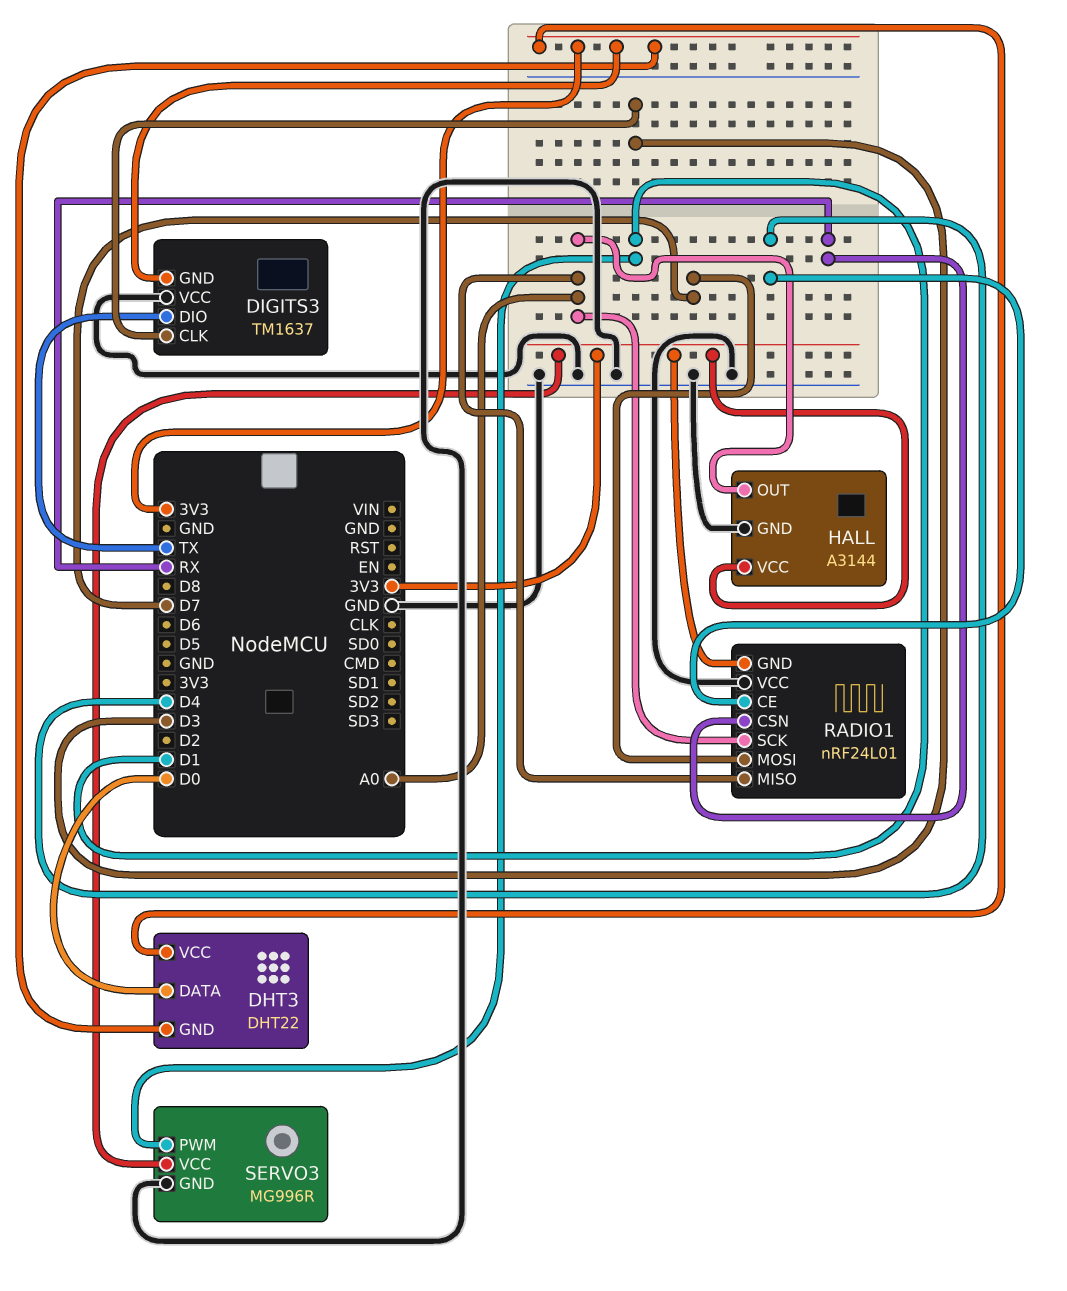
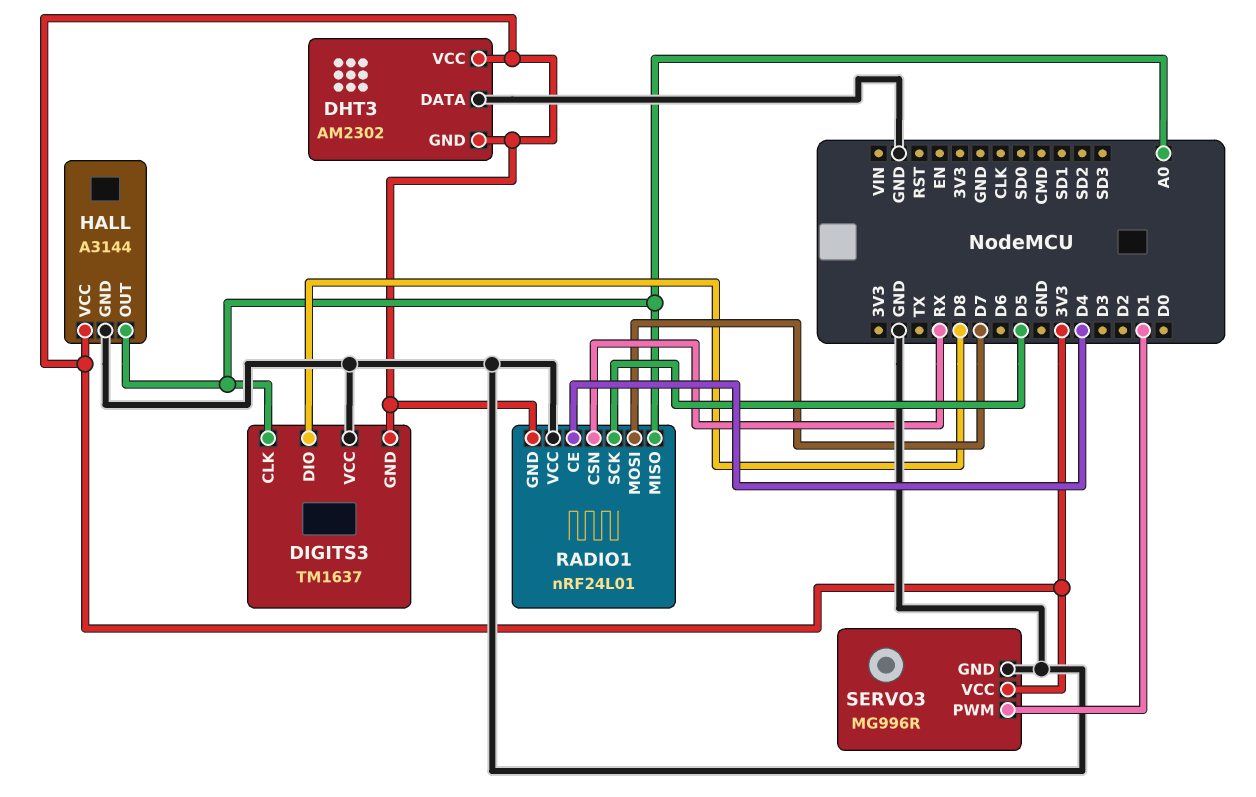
DHT3: DHT22 -> AM2302
DHT3 pin DATA: D0 -> GND
DIGITS3 pin CLK: D3 -> A0
DIGITS3 pin DIO: TX -> D8
RADIO1 pin SCK: A0 -> D5

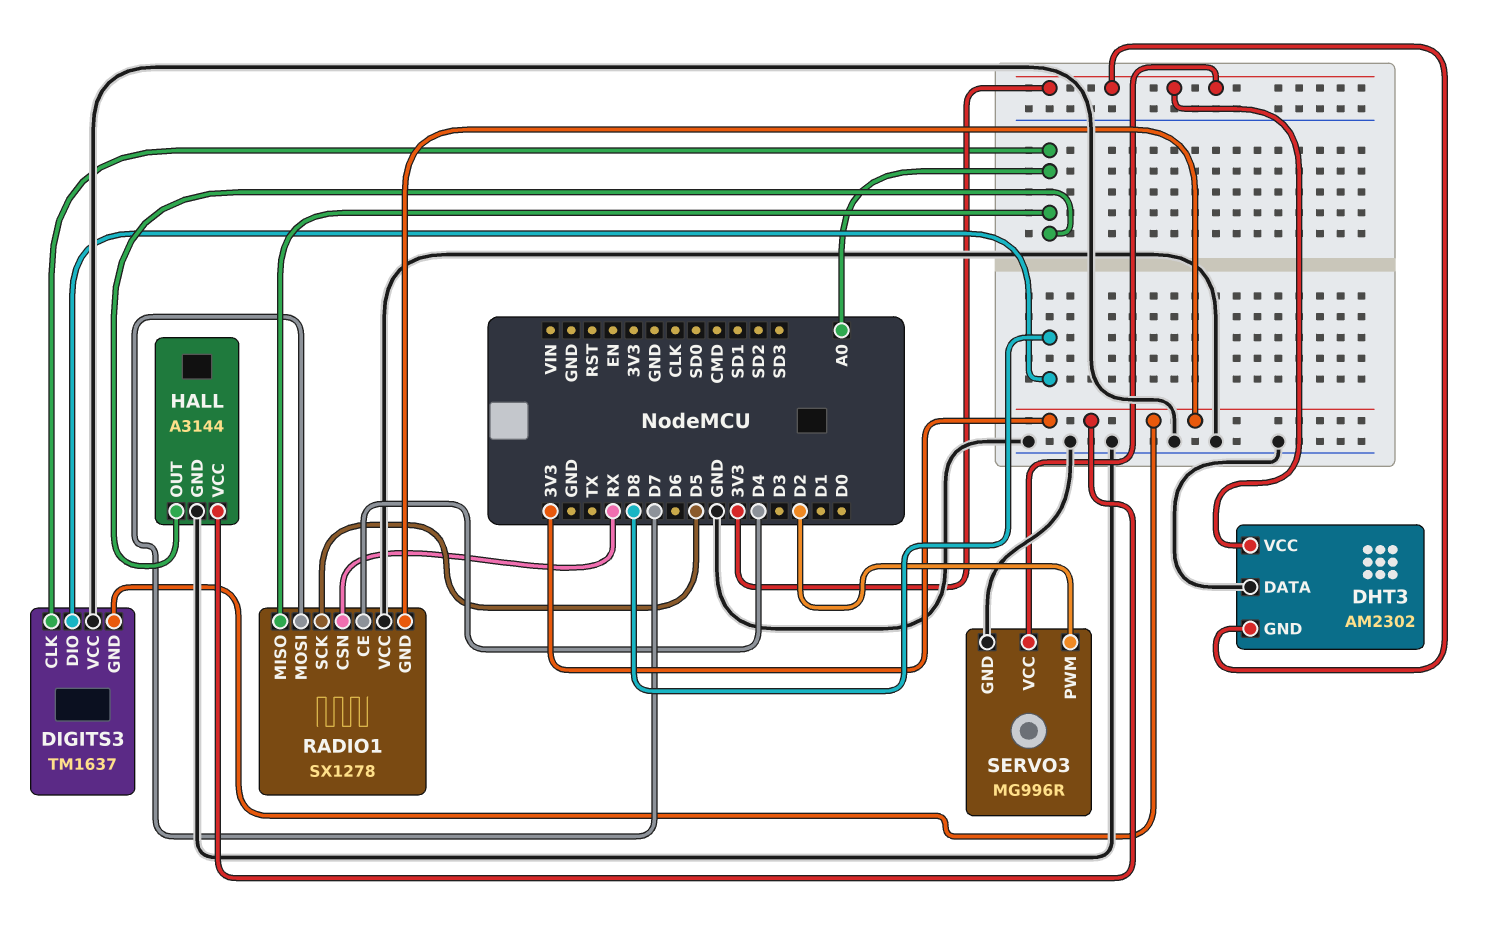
RADIO1: nRF24L01 -> SX1278
SERVO3 pin PWM: D1 -> D2

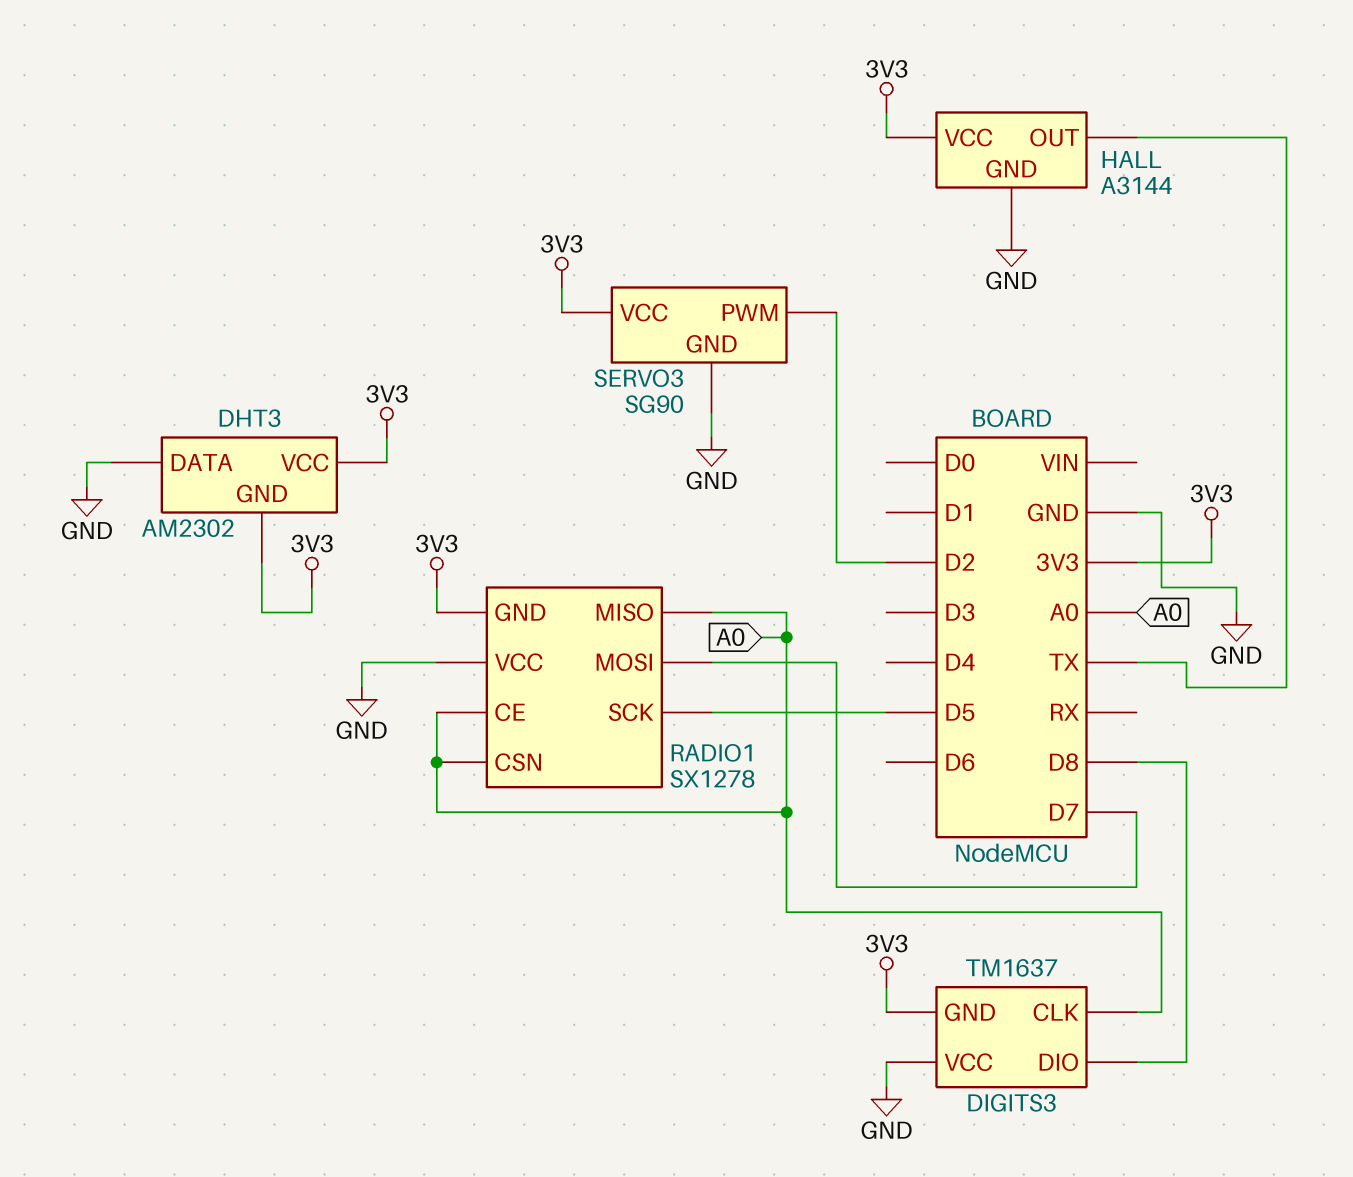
HALL pin OUT: A0 -> TX
RADIO1 pin CE: D4 -> A0
RADIO1 pin CSN: RX -> A0
SERVO3: MG996R -> SG90

